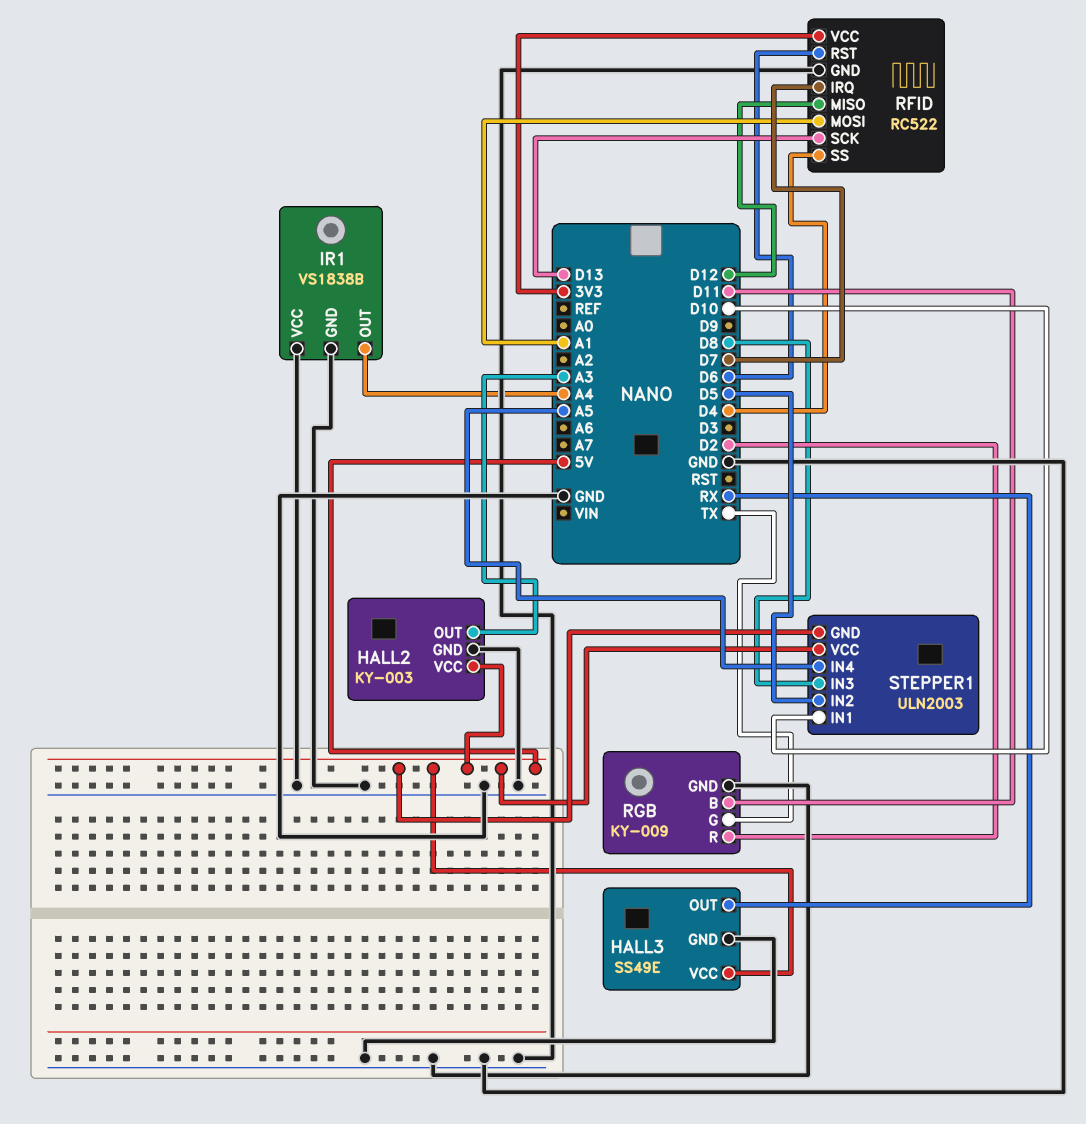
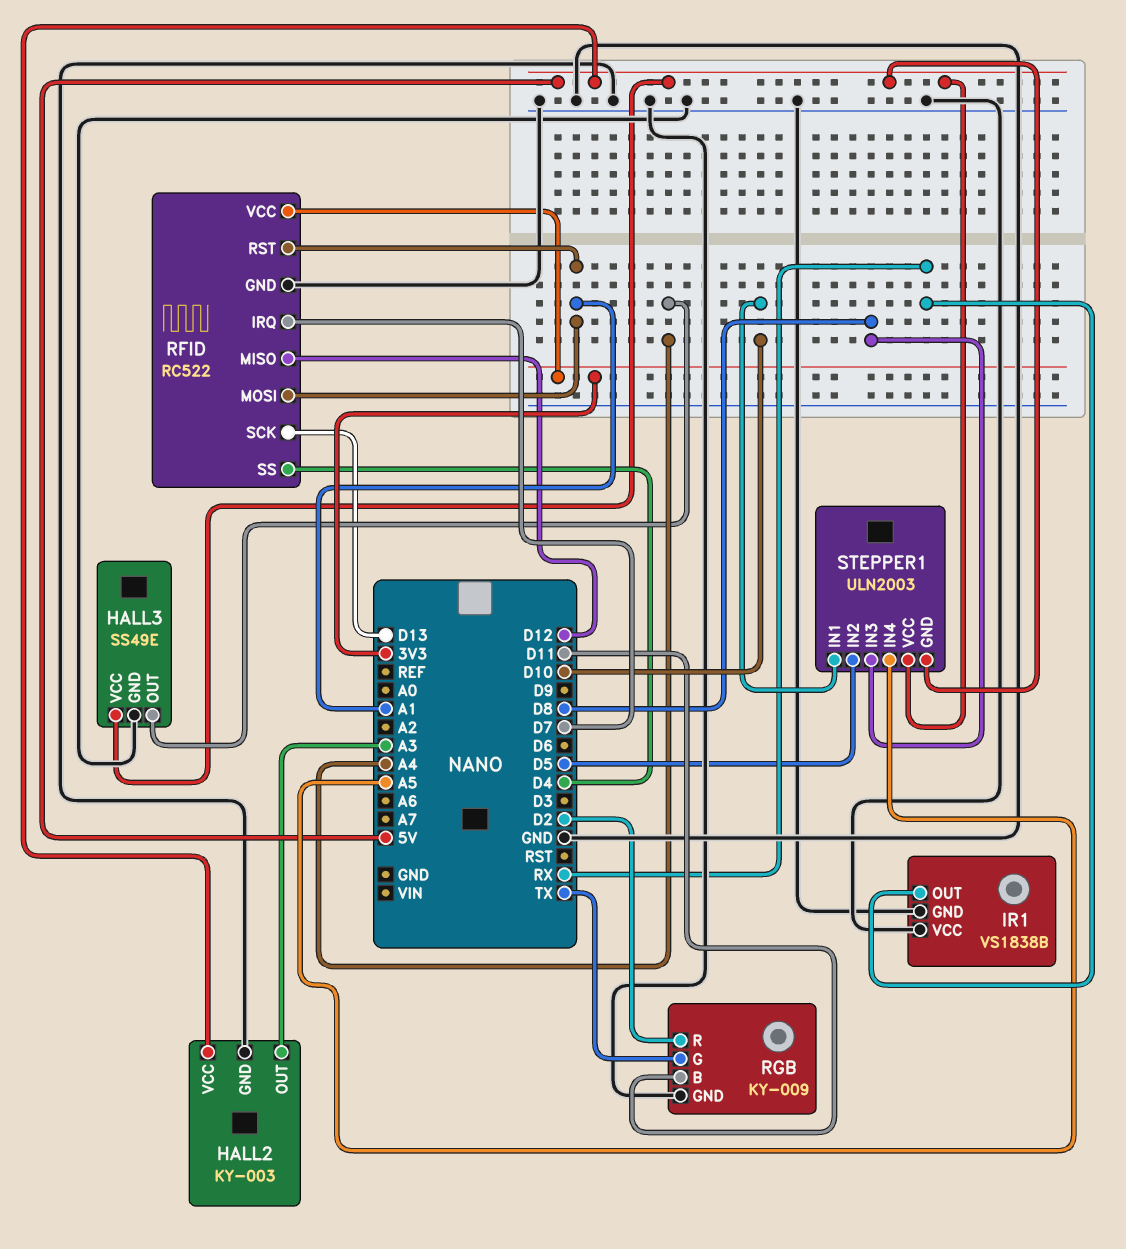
HALL3 pin OUT: RX -> A4
IR1 pin OUT: A4 -> RX
RFID pin RST: D6 -> A1

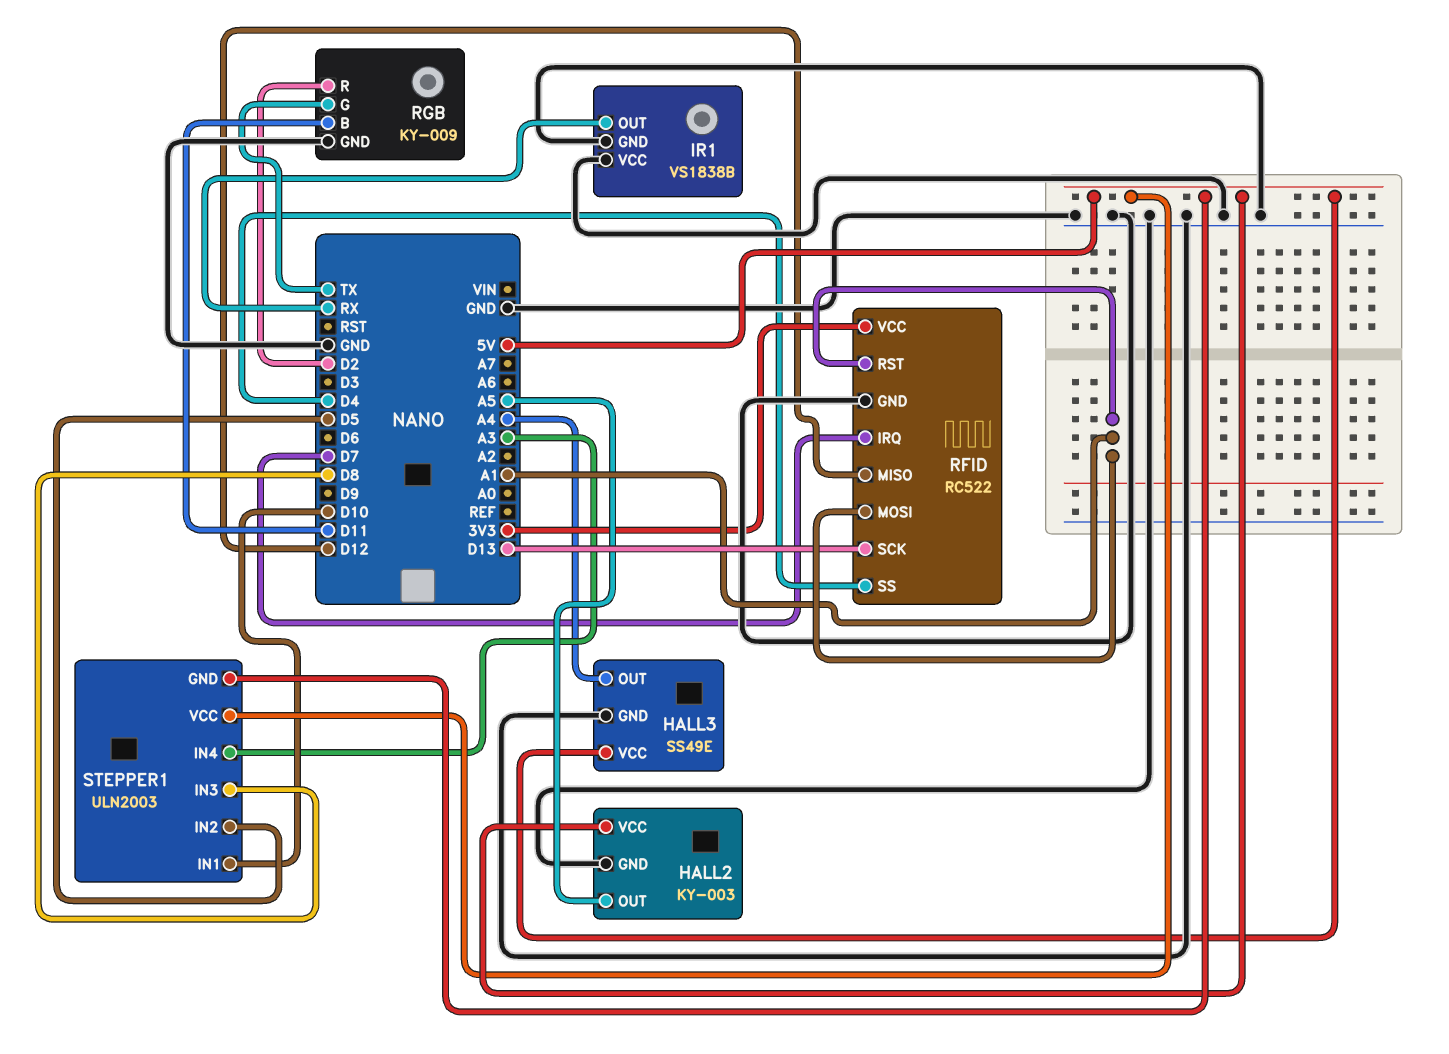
HALL2 pin OUT: A3 -> A5
STEPPER1 pin IN4: A5 -> A3

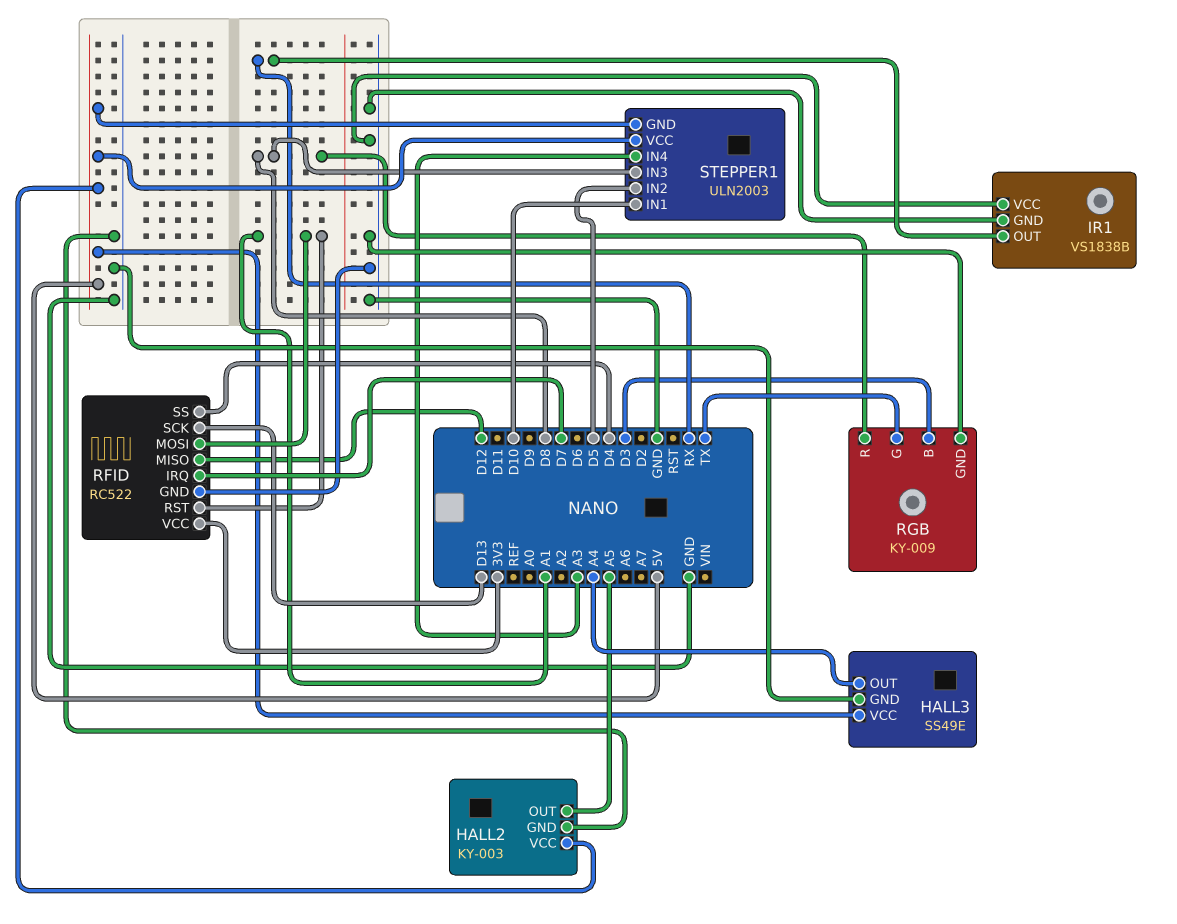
RGB pin B: D11 -> D3
RGB pin R: D2 -> D8

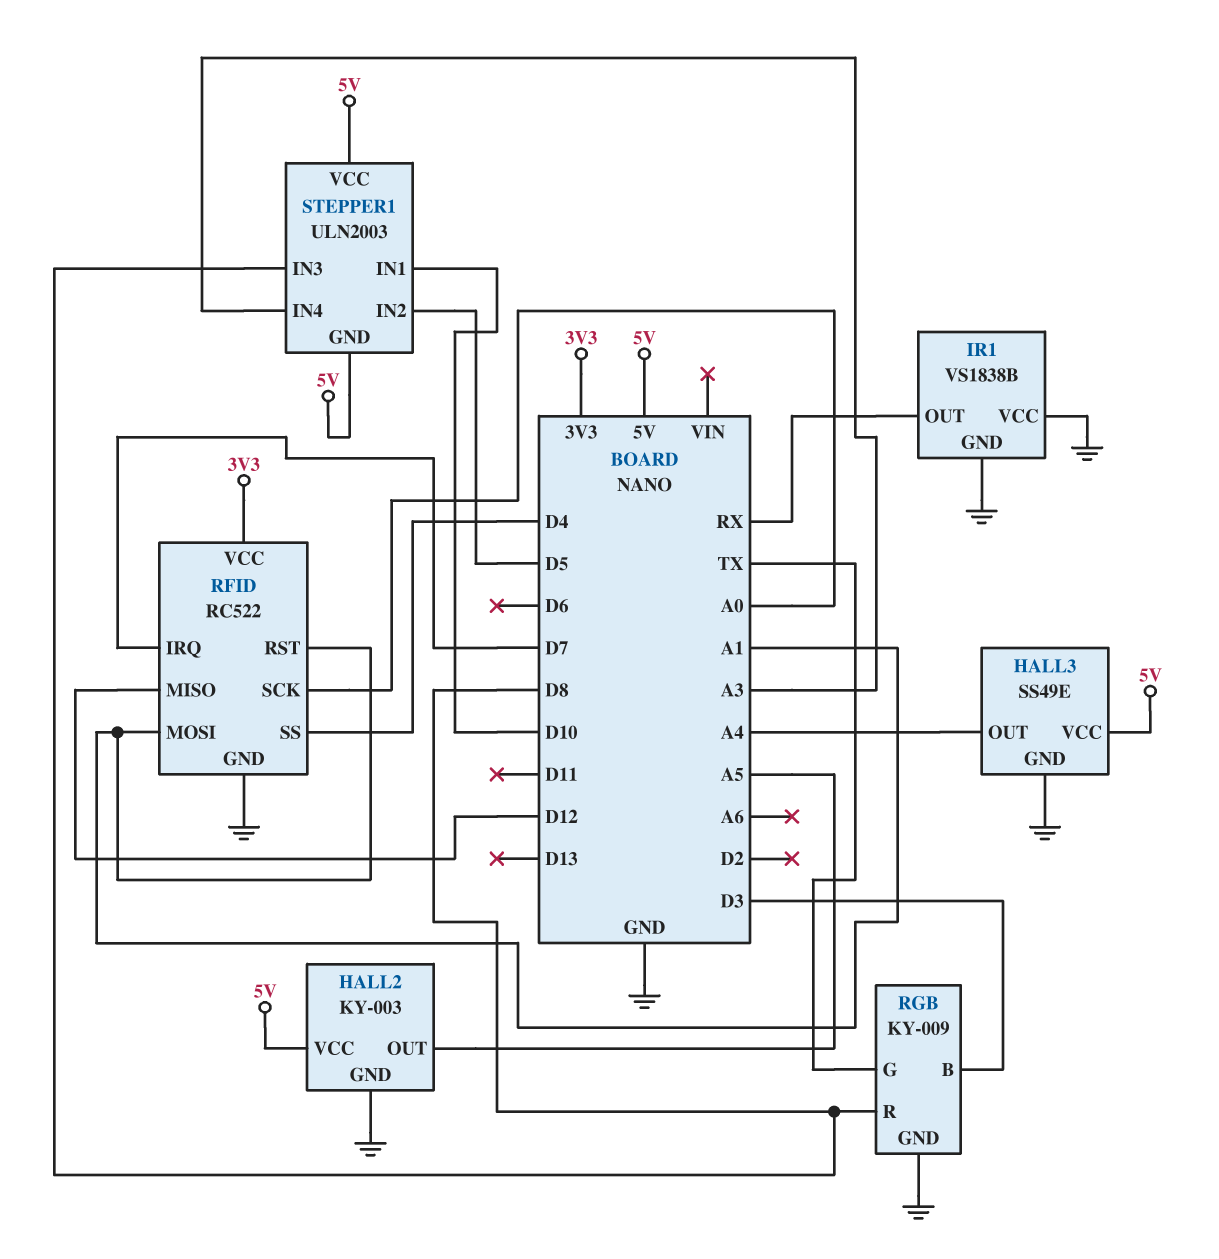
RFID pin SCK: D13 -> A0

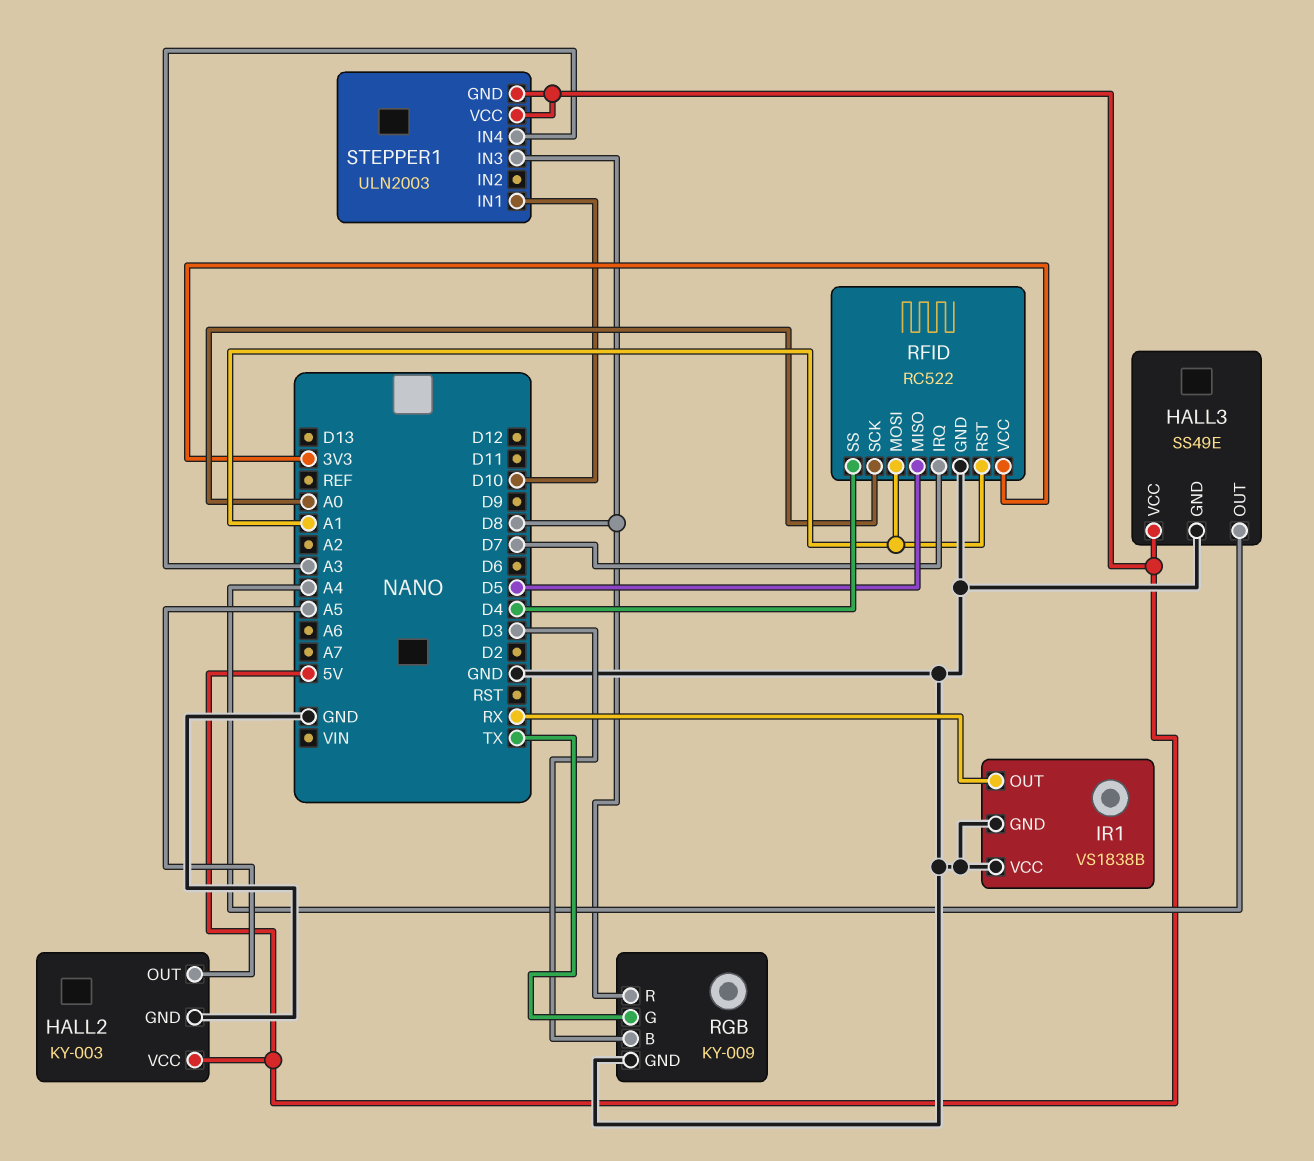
RFID pin MISO: D12 -> D5
STEPPER1 pin IN2: D5 -> none

